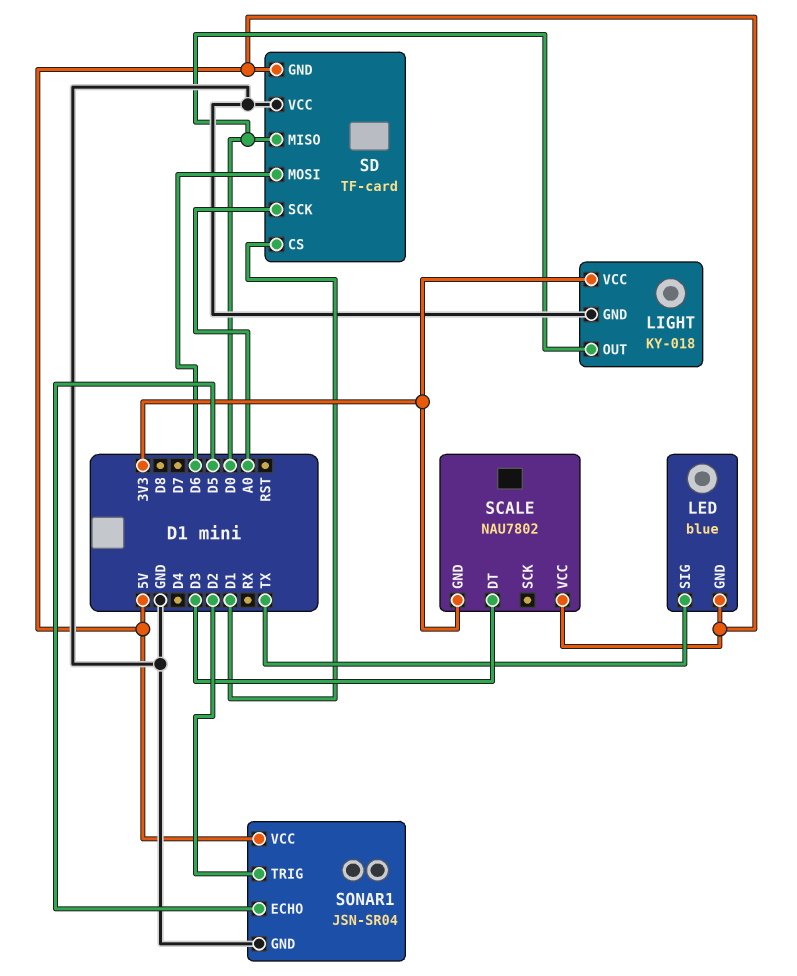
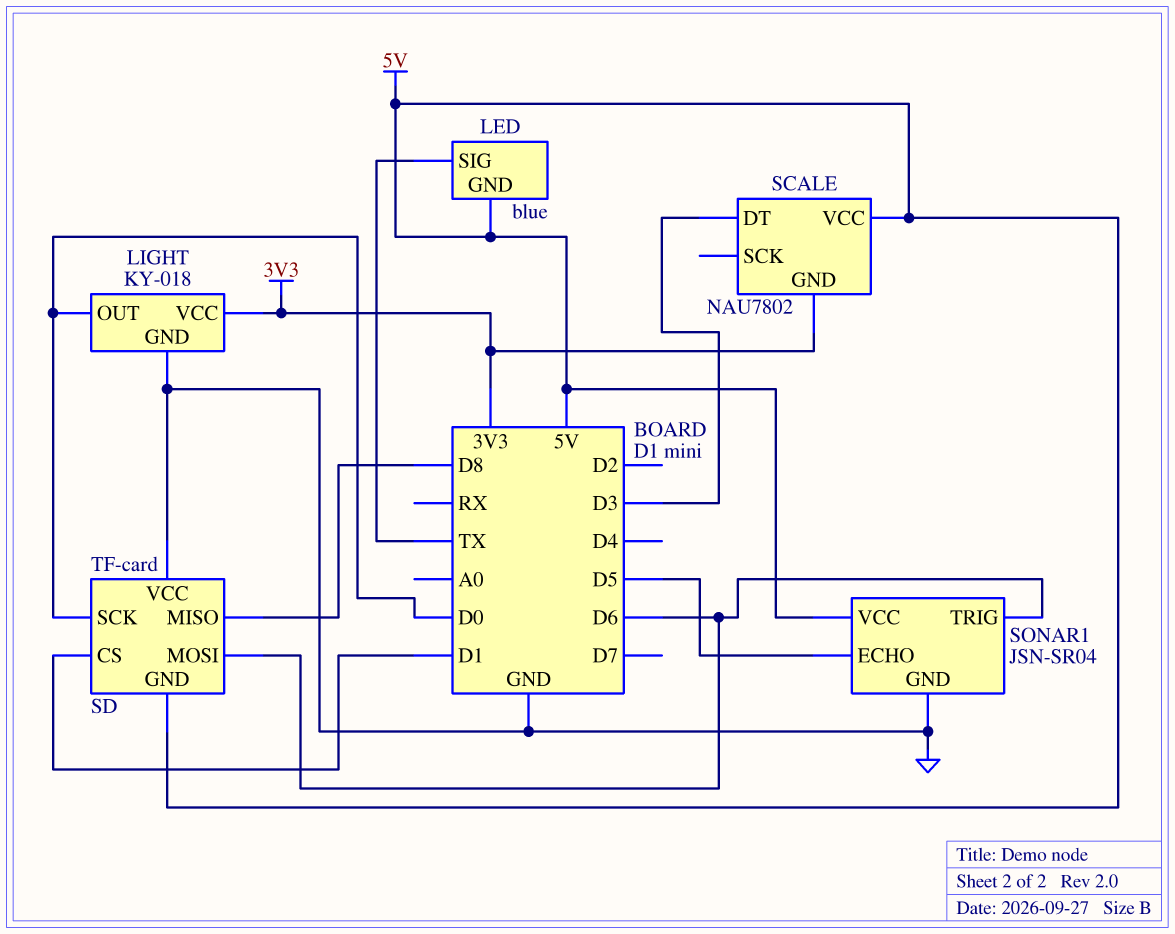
SD pin MISO: D0 -> D8
SD pin SCK: A0 -> D0
SONAR1 pin TRIG: D2 -> D6

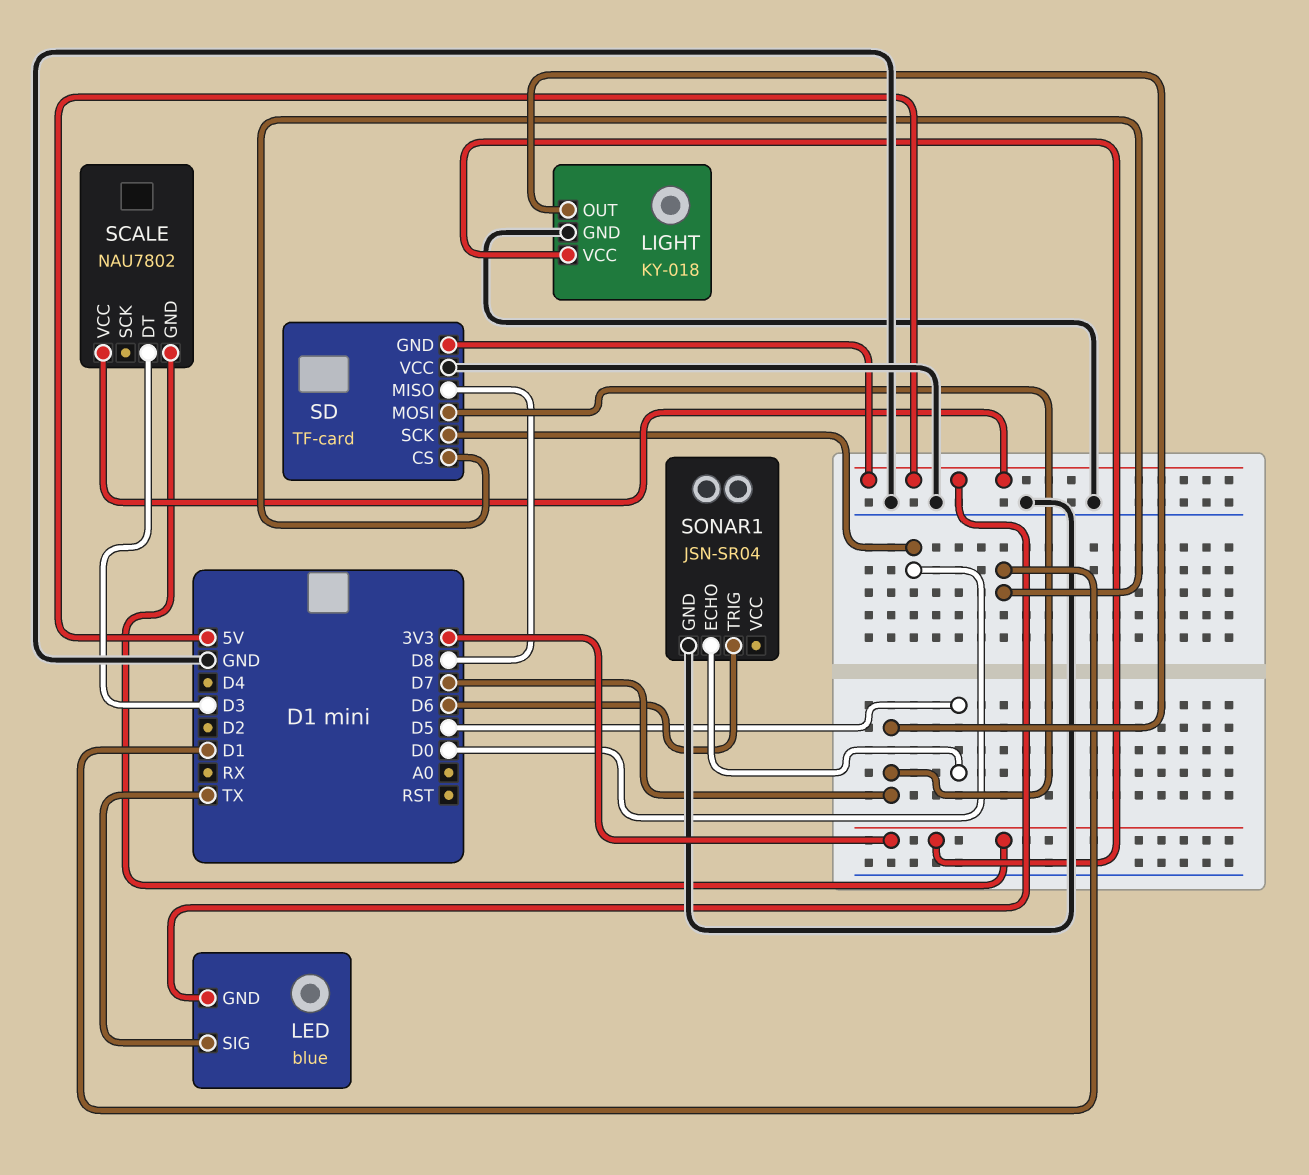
LIGHT pin OUT: D0 -> D7
SD pin MOSI: D6 -> D7
SONAR1 pin VCC: 5V -> none

